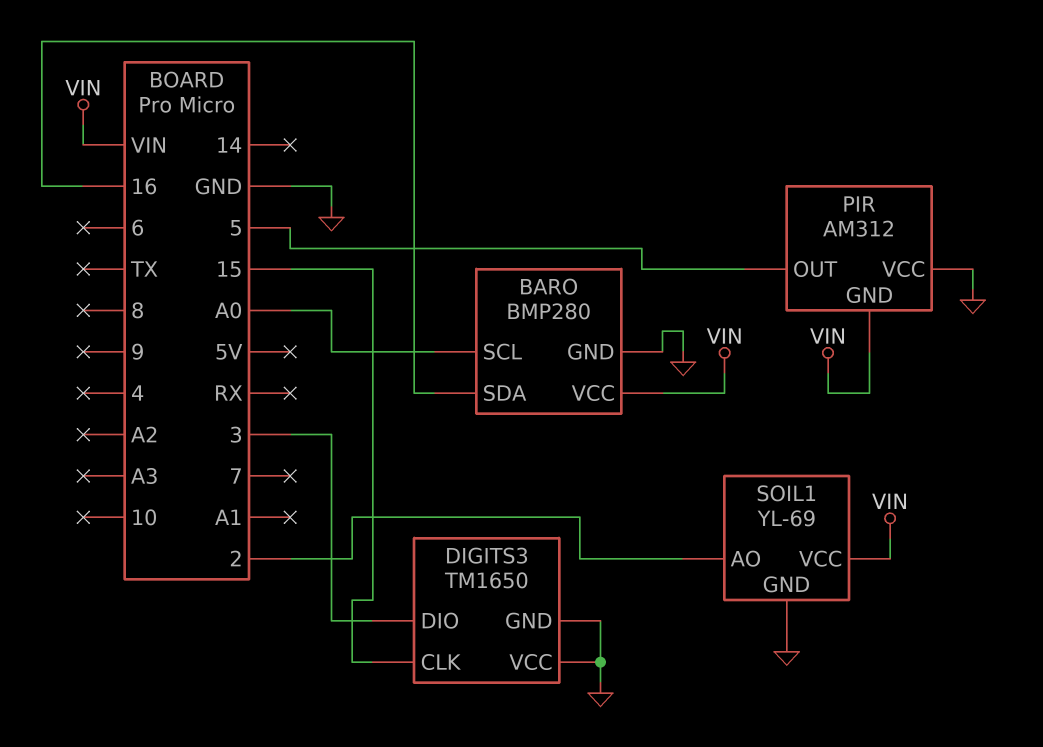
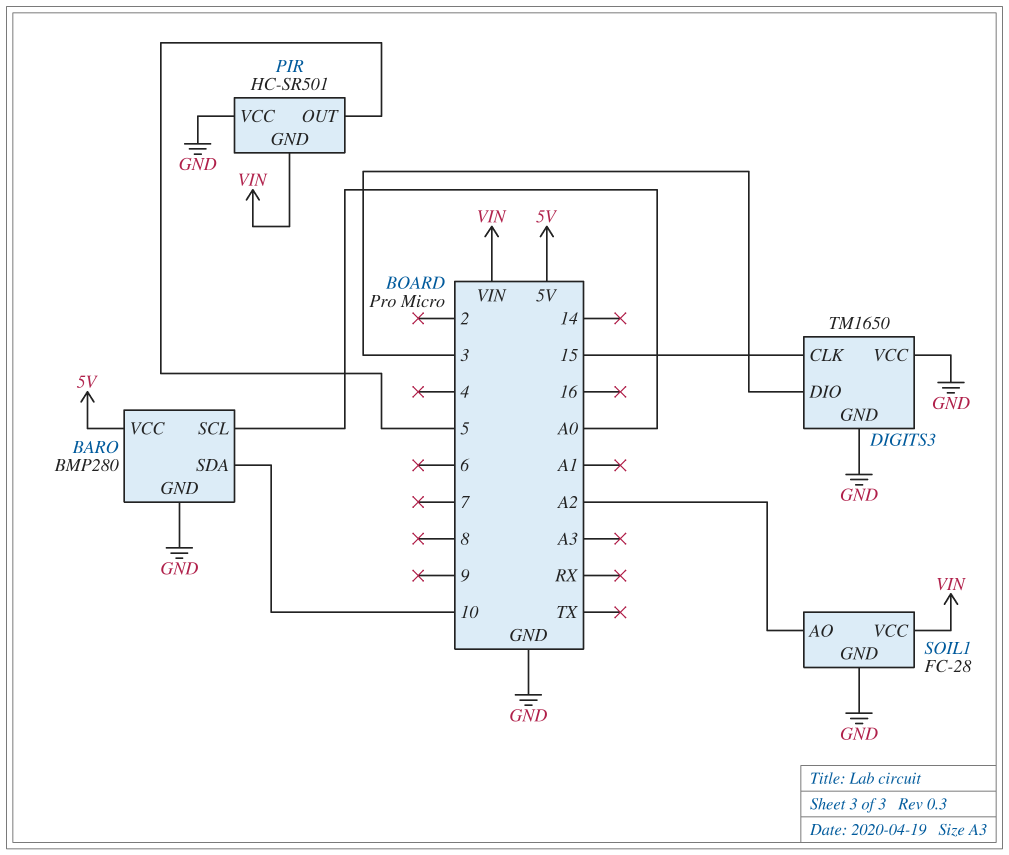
BARO pin SDA: 16 -> 10
BARO pin VCC: VIN -> 5V
PIR: AM312 -> HC-SR501
SOIL1: YL-69 -> FC-28
SOIL1 pin AO: 2 -> A2

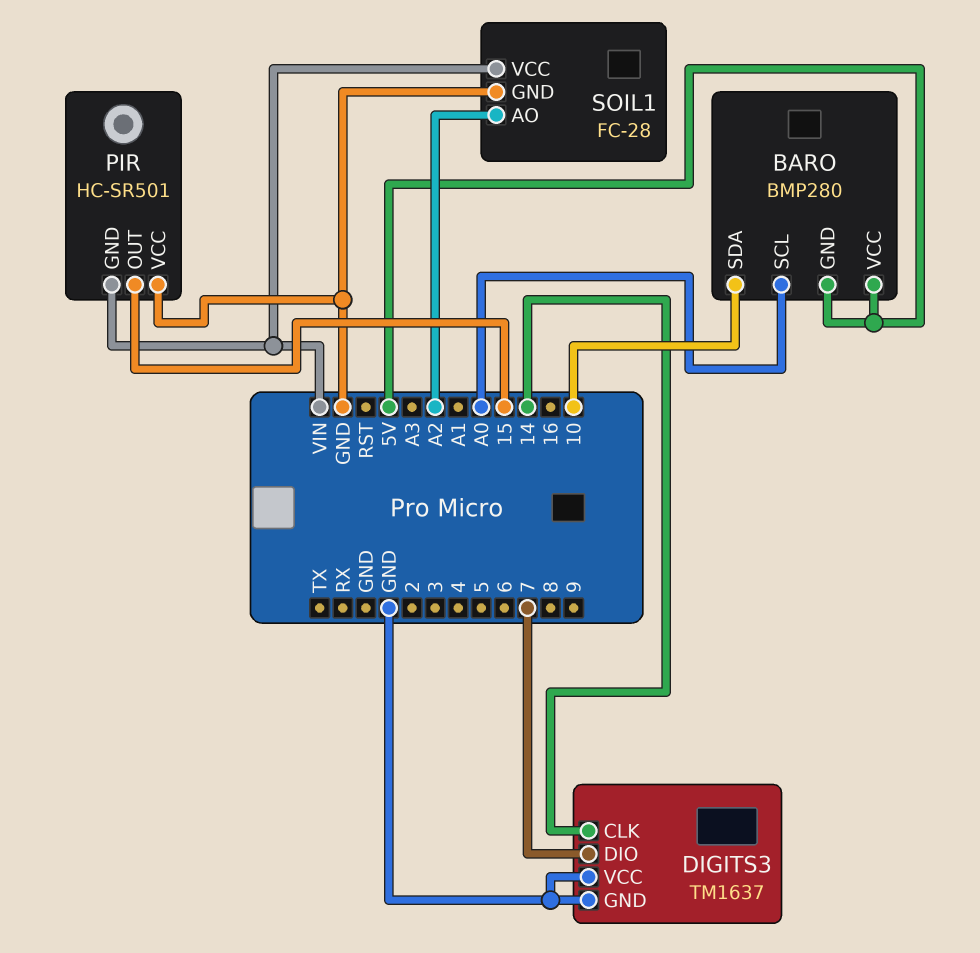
BARO pin GND: GND -> 5V
DIGITS3: TM1650 -> TM1637
DIGITS3 pin CLK: 15 -> 14
DIGITS3 pin DIO: 3 -> 7
PIR pin OUT: 5 -> 15

